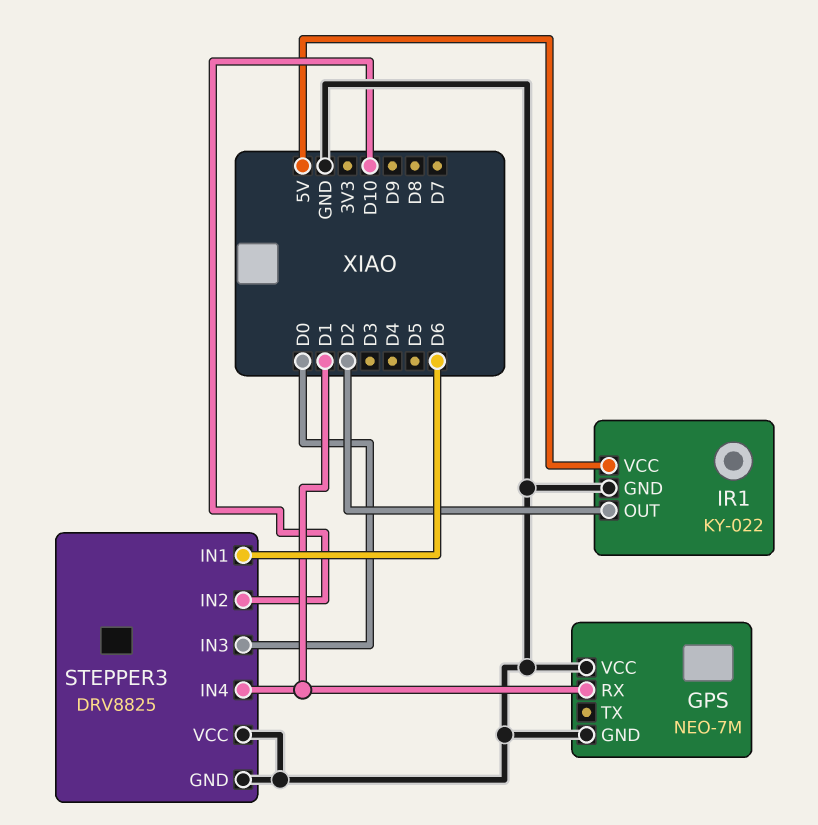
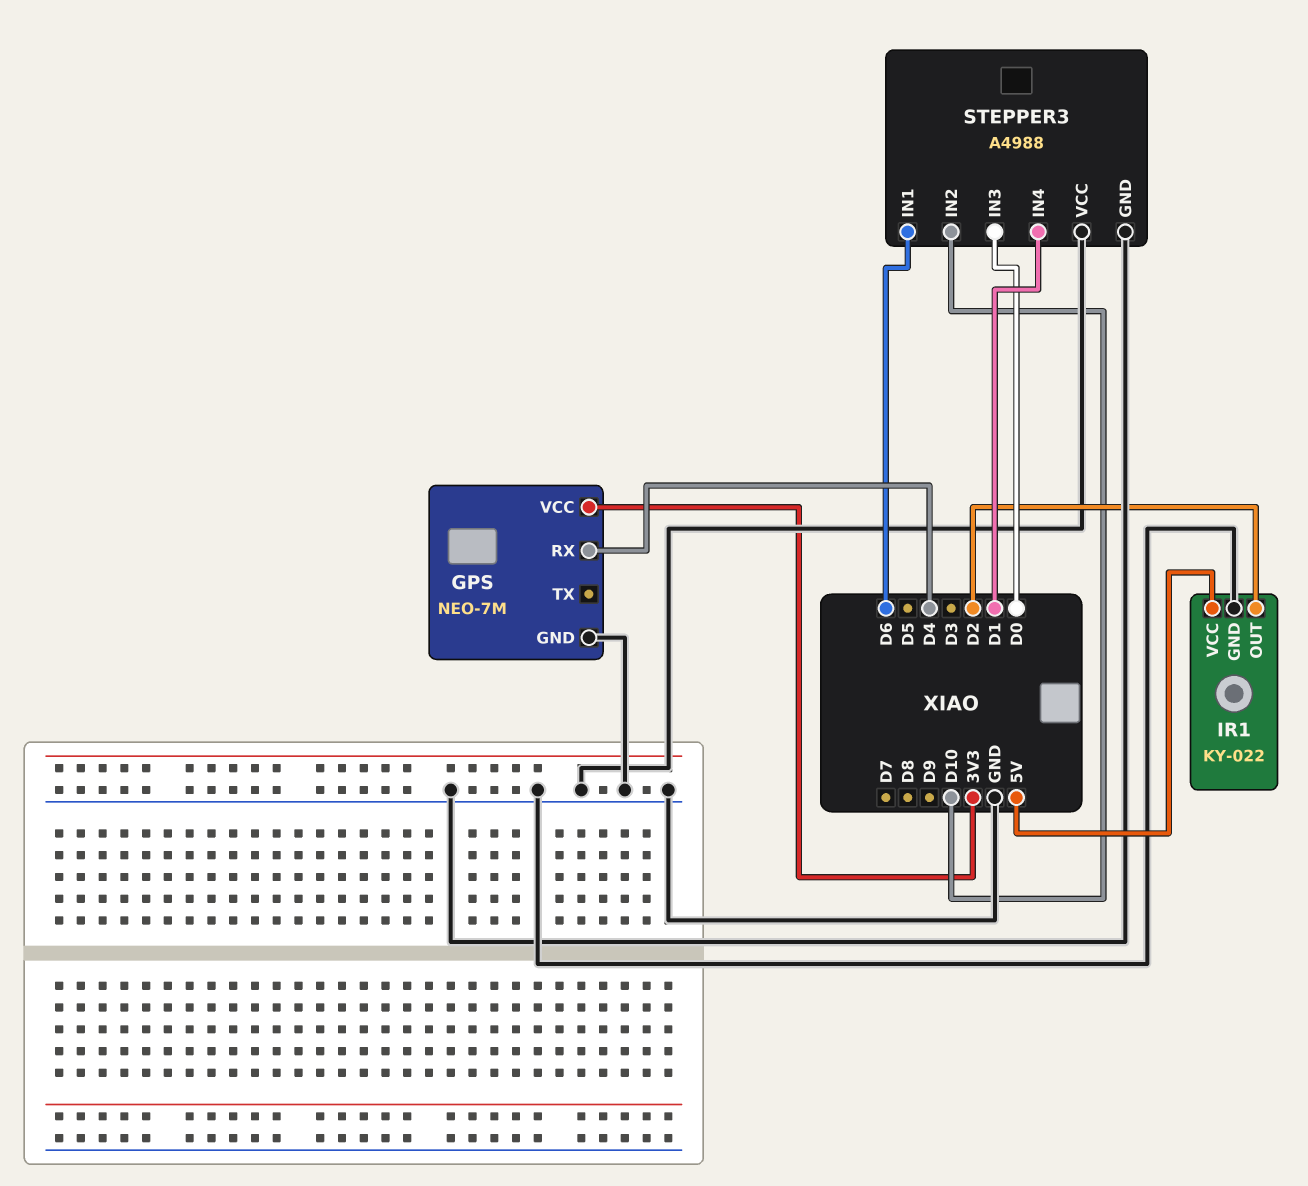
GPS pin RX: D1 -> D4
GPS pin VCC: GND -> 3V3
STEPPER3: DRV8825 -> A4988

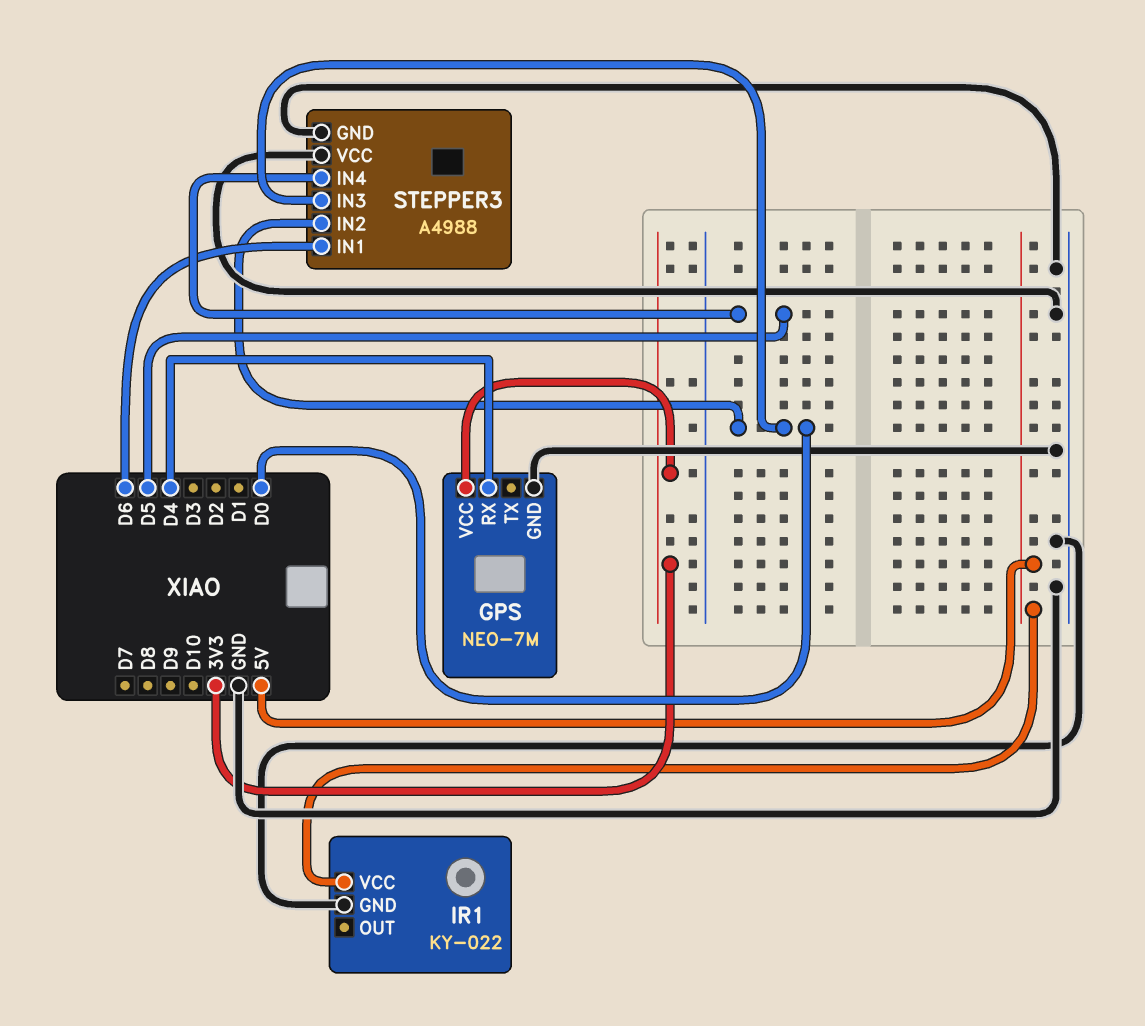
IR1 pin OUT: D2 -> none
STEPPER3 pin IN2: D10 -> D0
STEPPER3 pin IN4: D1 -> D5

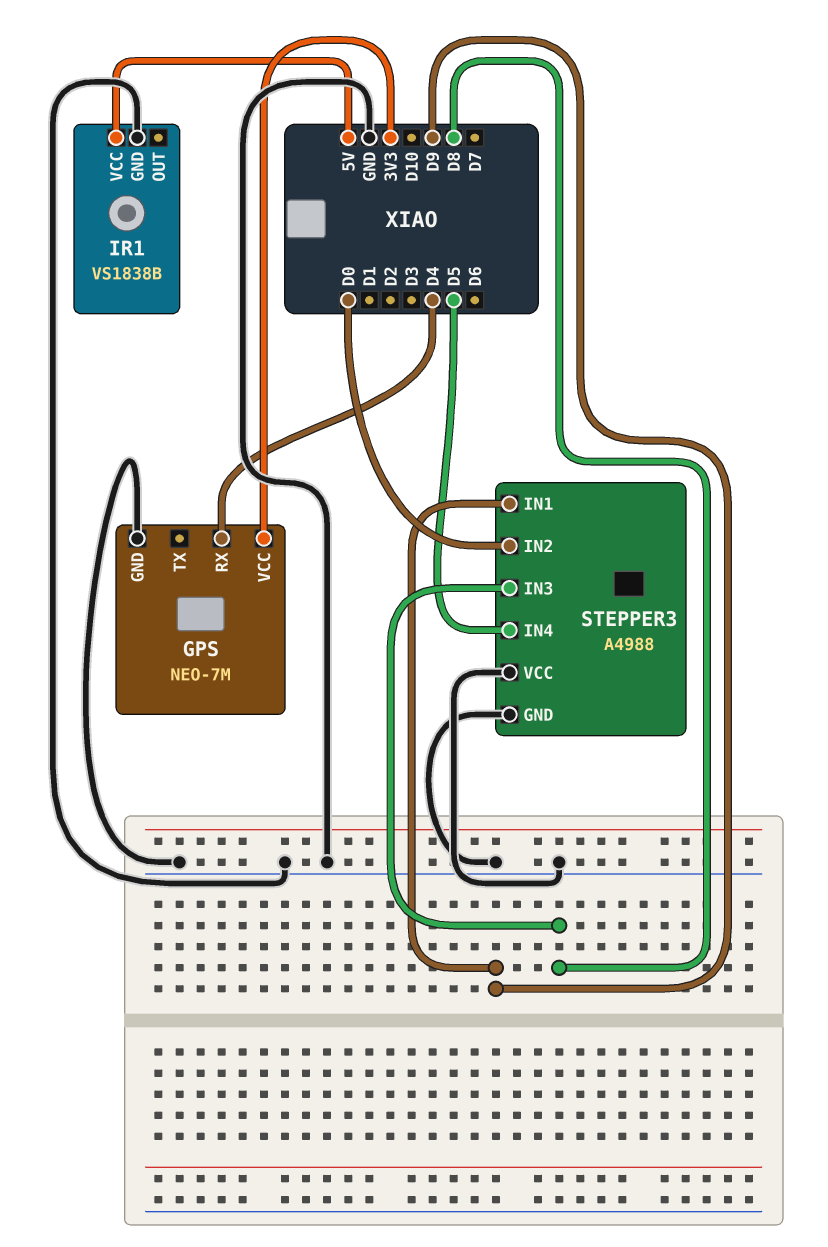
IR1: KY-022 -> VS1838B
STEPPER3 pin IN1: D6 -> D9
STEPPER3 pin IN3: D0 -> D8

